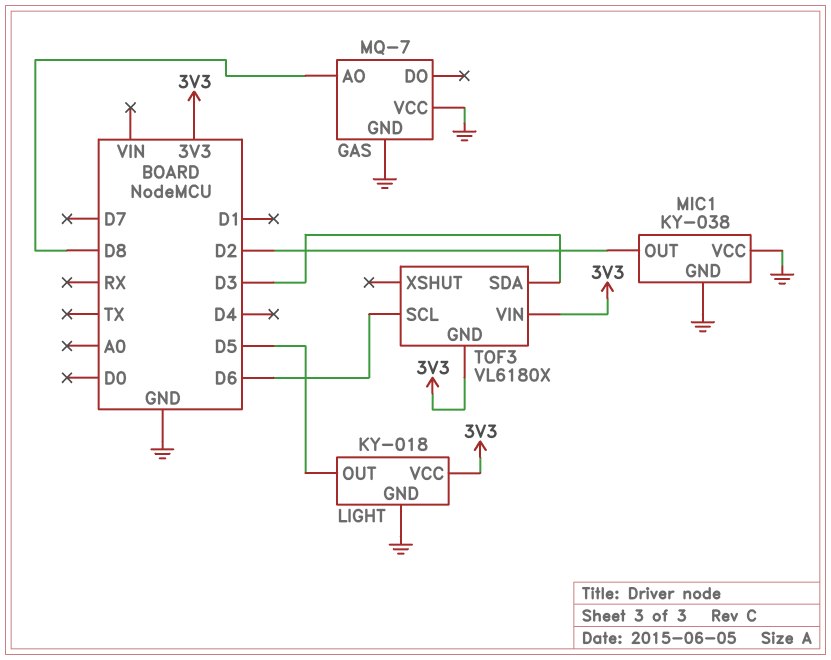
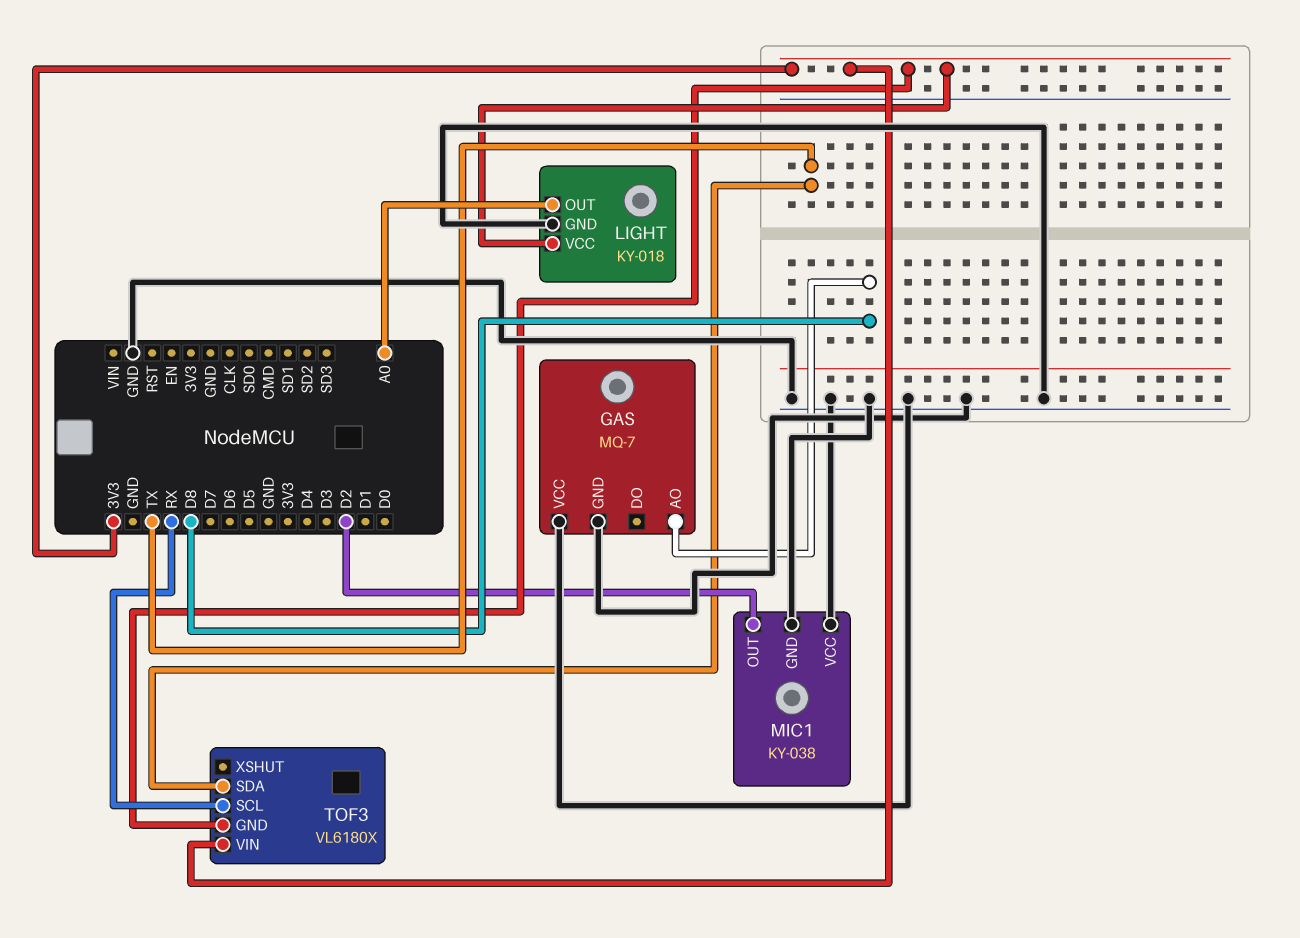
LIGHT pin OUT: D5 -> A0
TOF3 pin SCL: D6 -> RX
TOF3 pin SDA: D3 -> TX

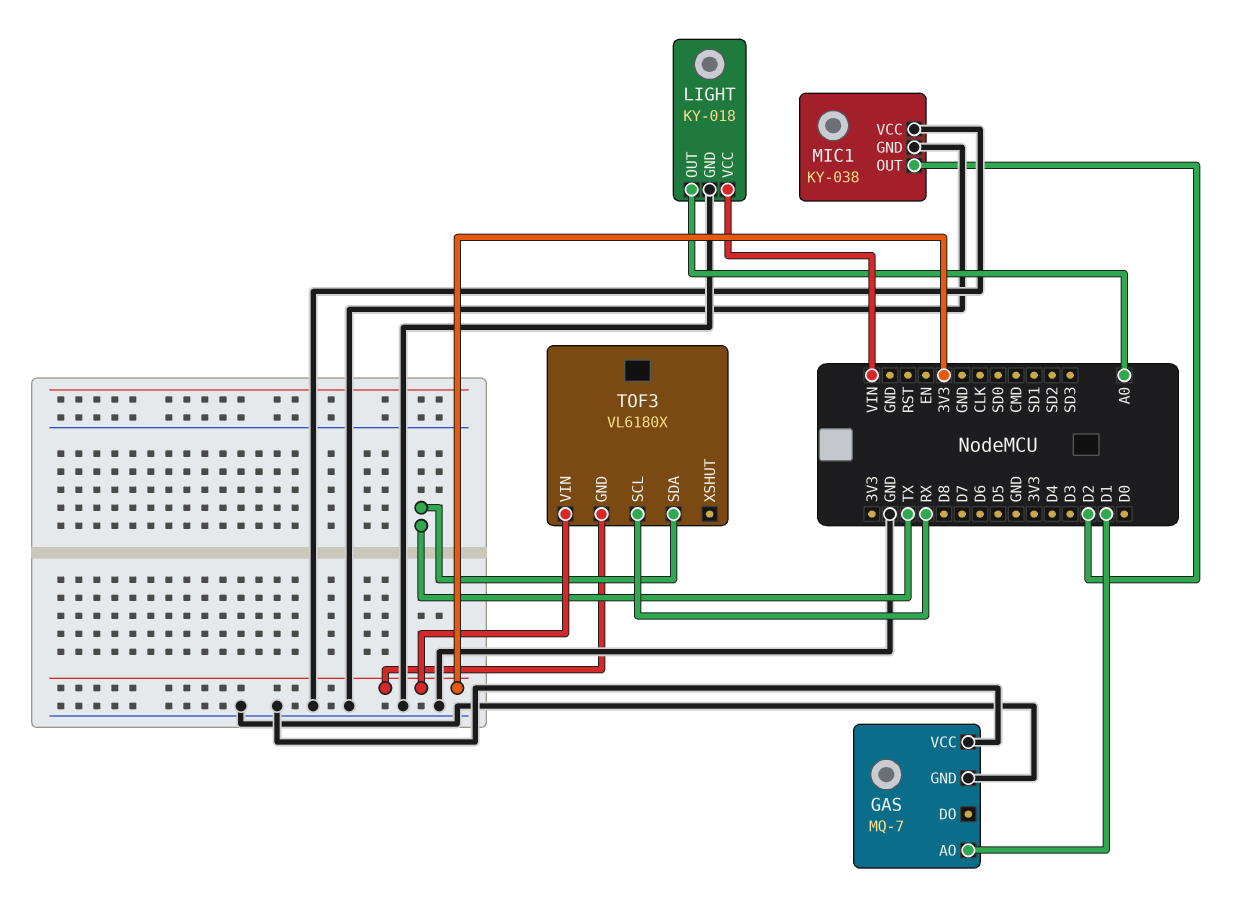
GAS pin AO: D8 -> D1
LIGHT pin VCC: 3V3 -> VIN

